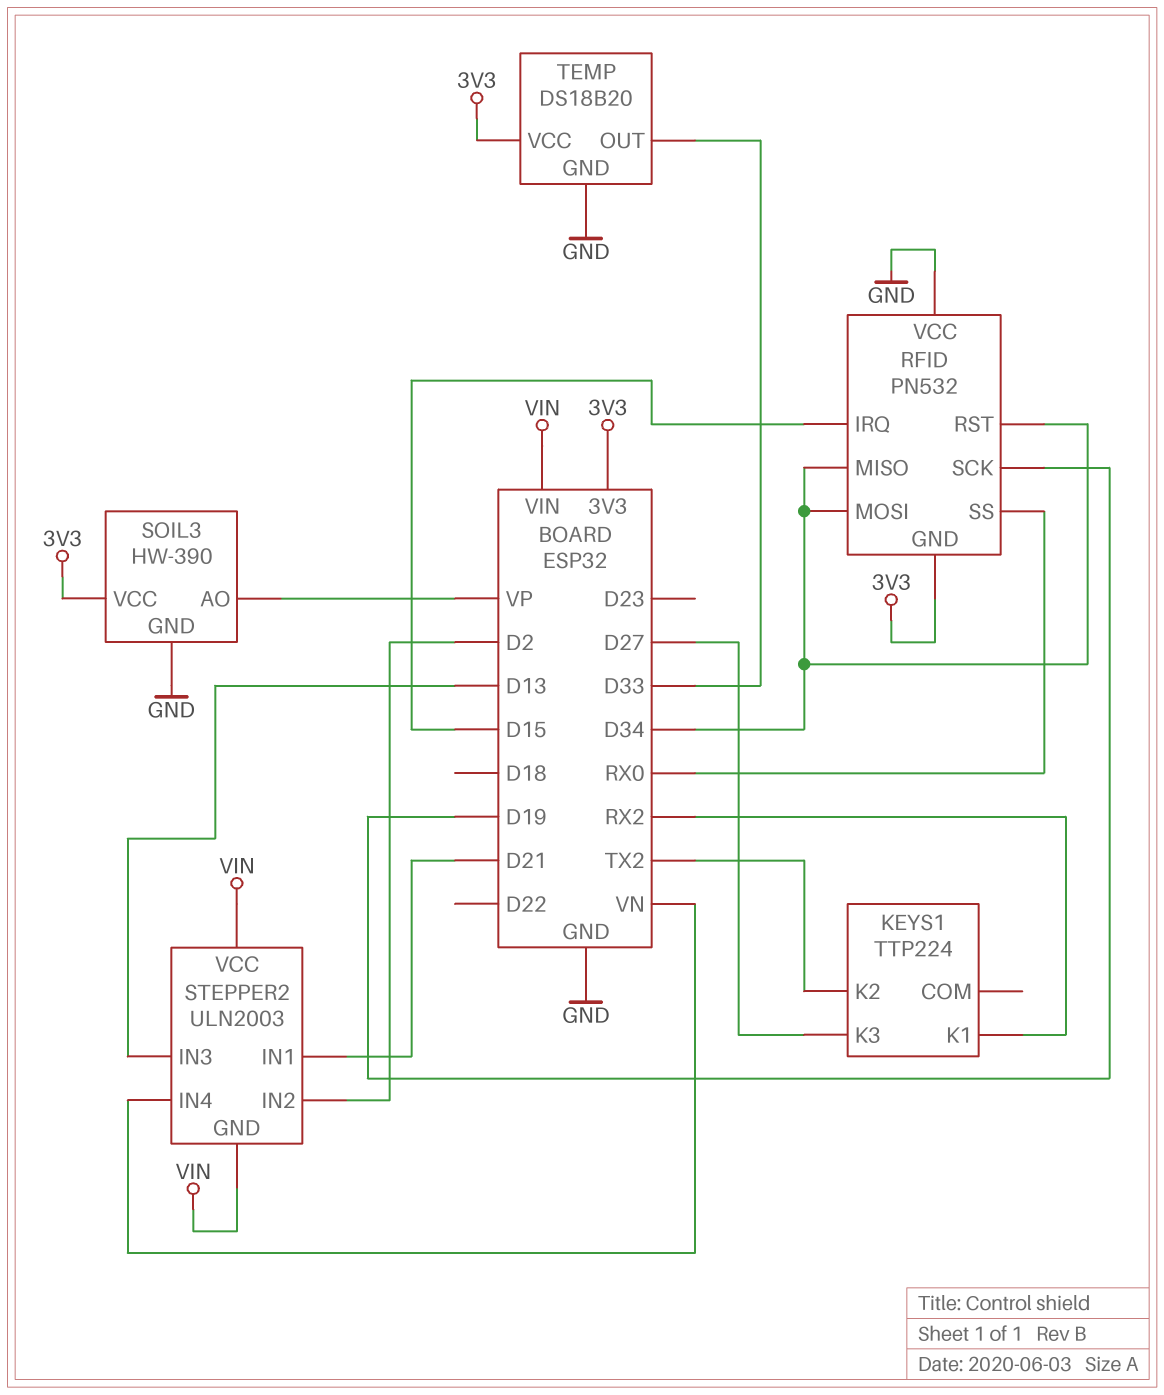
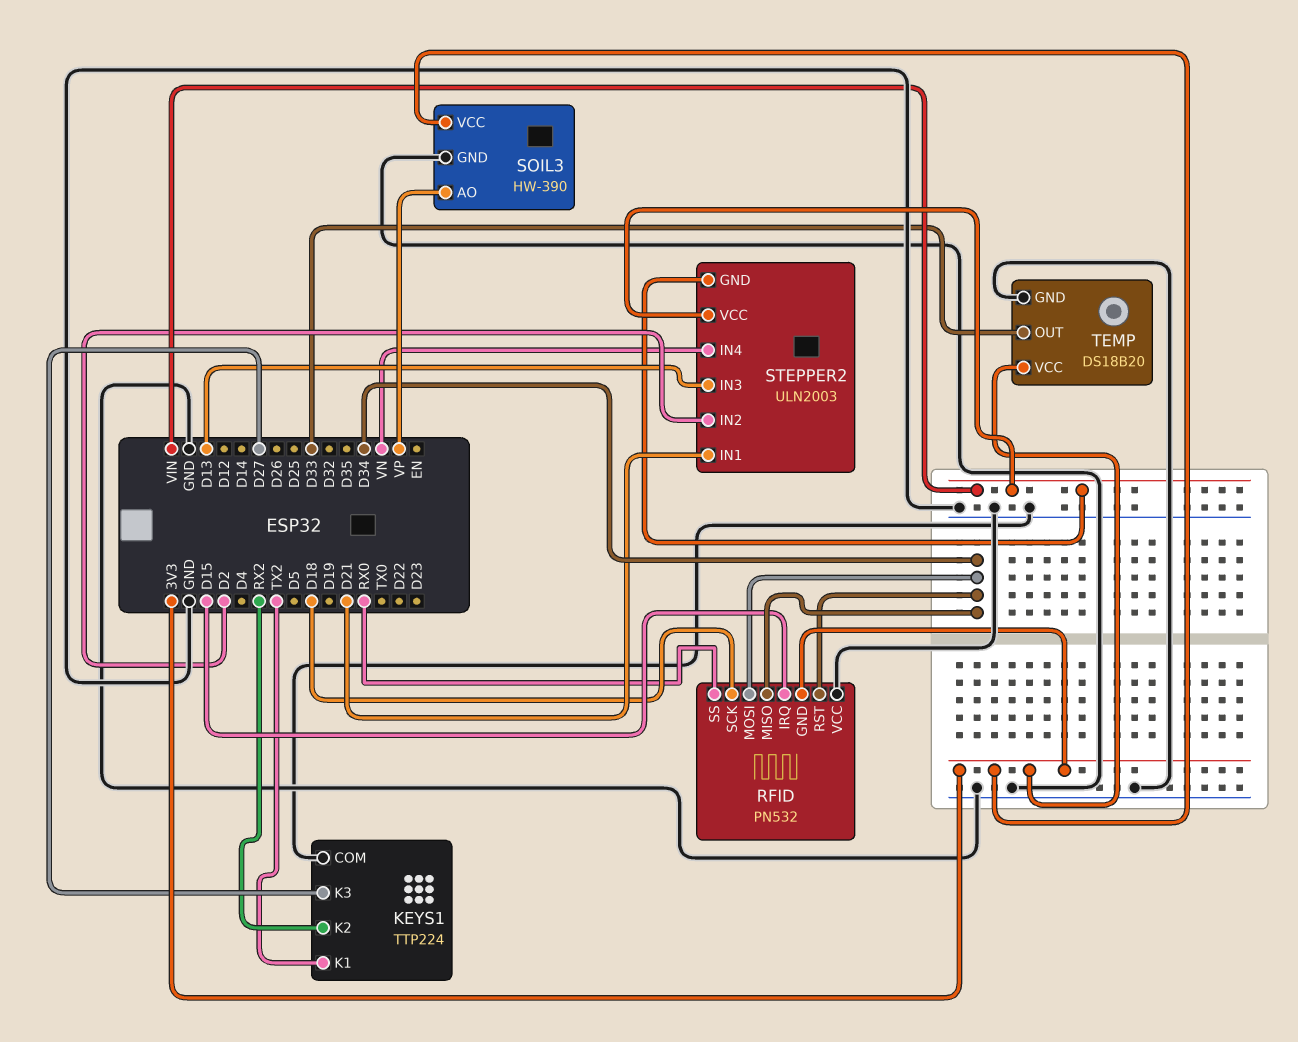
KEYS1 pin COM: none -> GND
KEYS1 pin K1: RX2 -> TX2
KEYS1 pin K2: TX2 -> RX2
RFID pin SCK: D19 -> D18

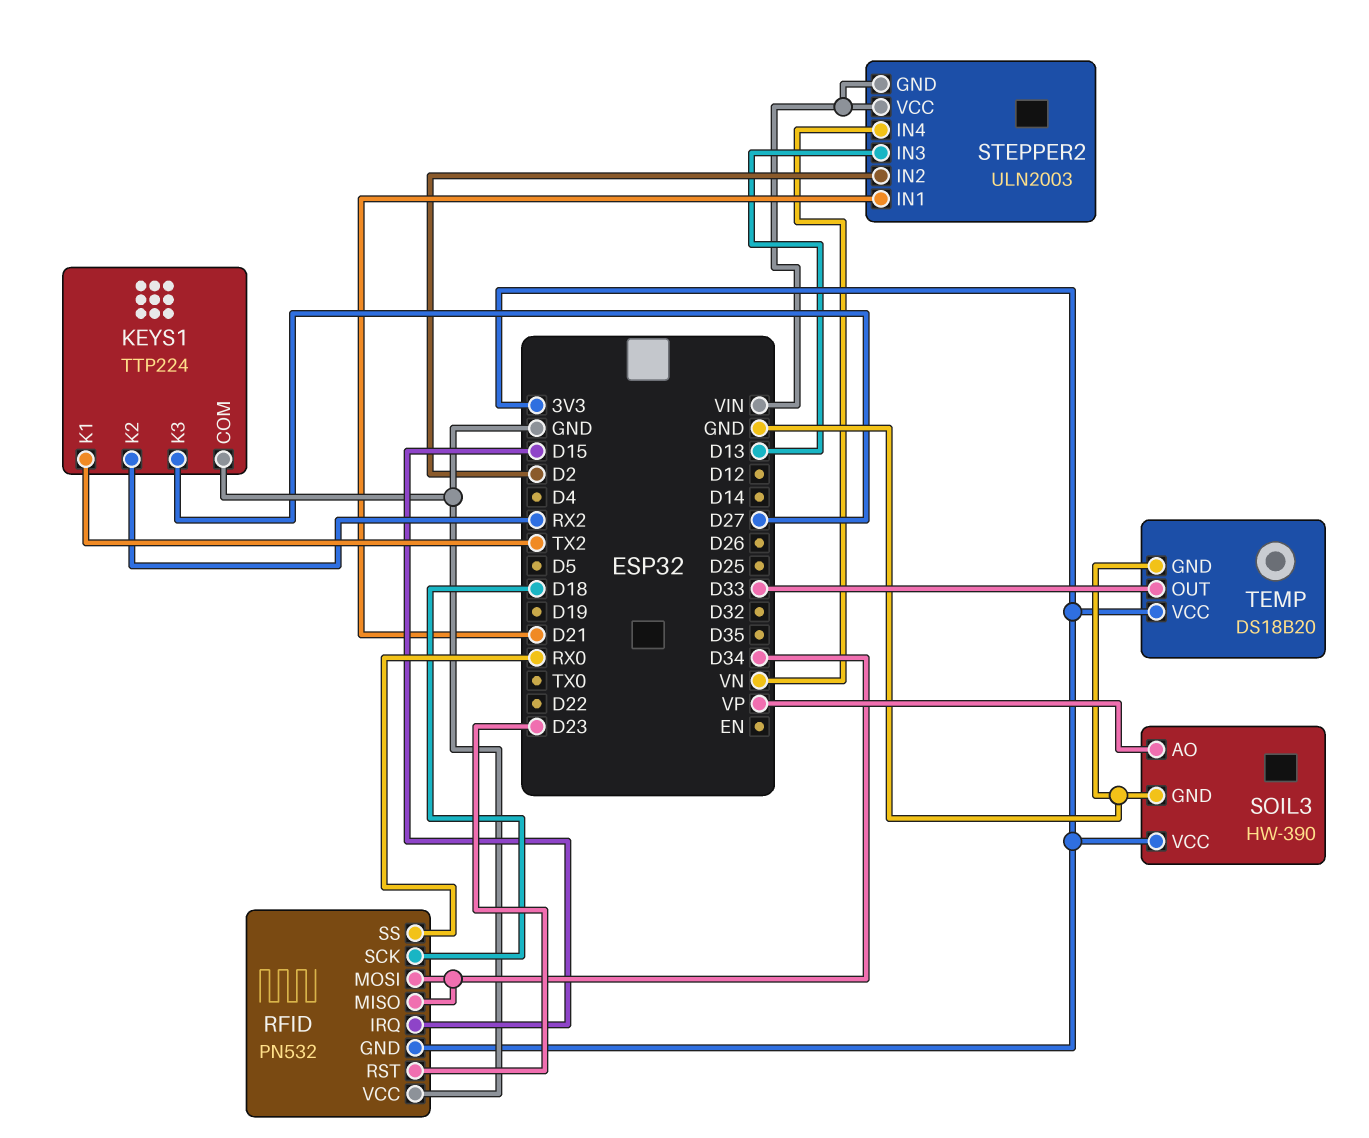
RFID pin RST: D34 -> D23

